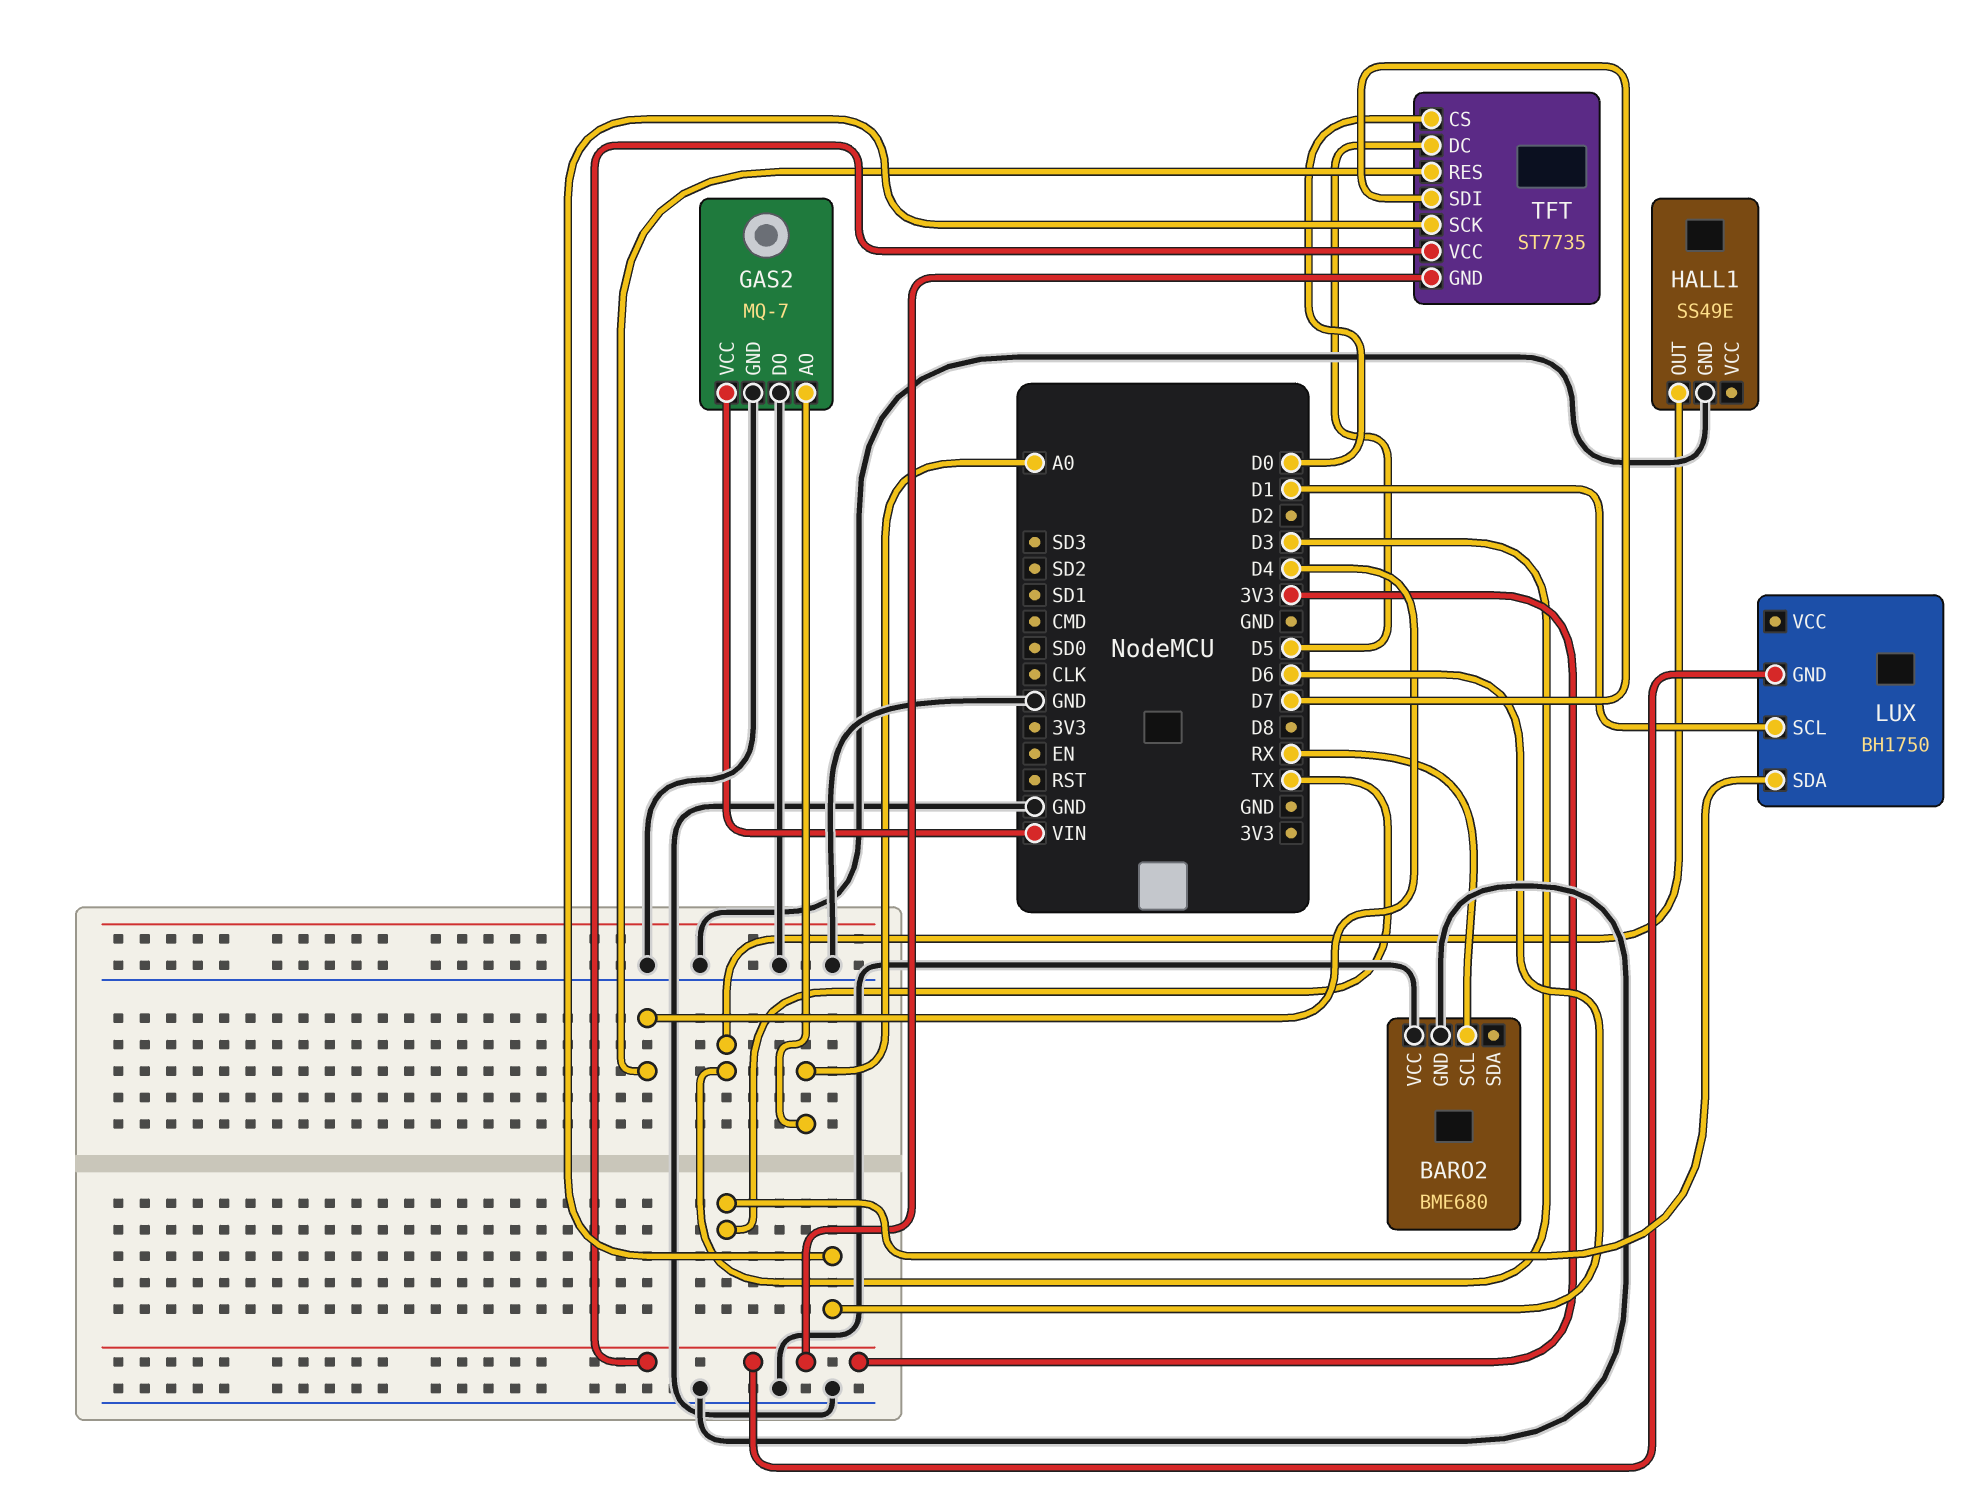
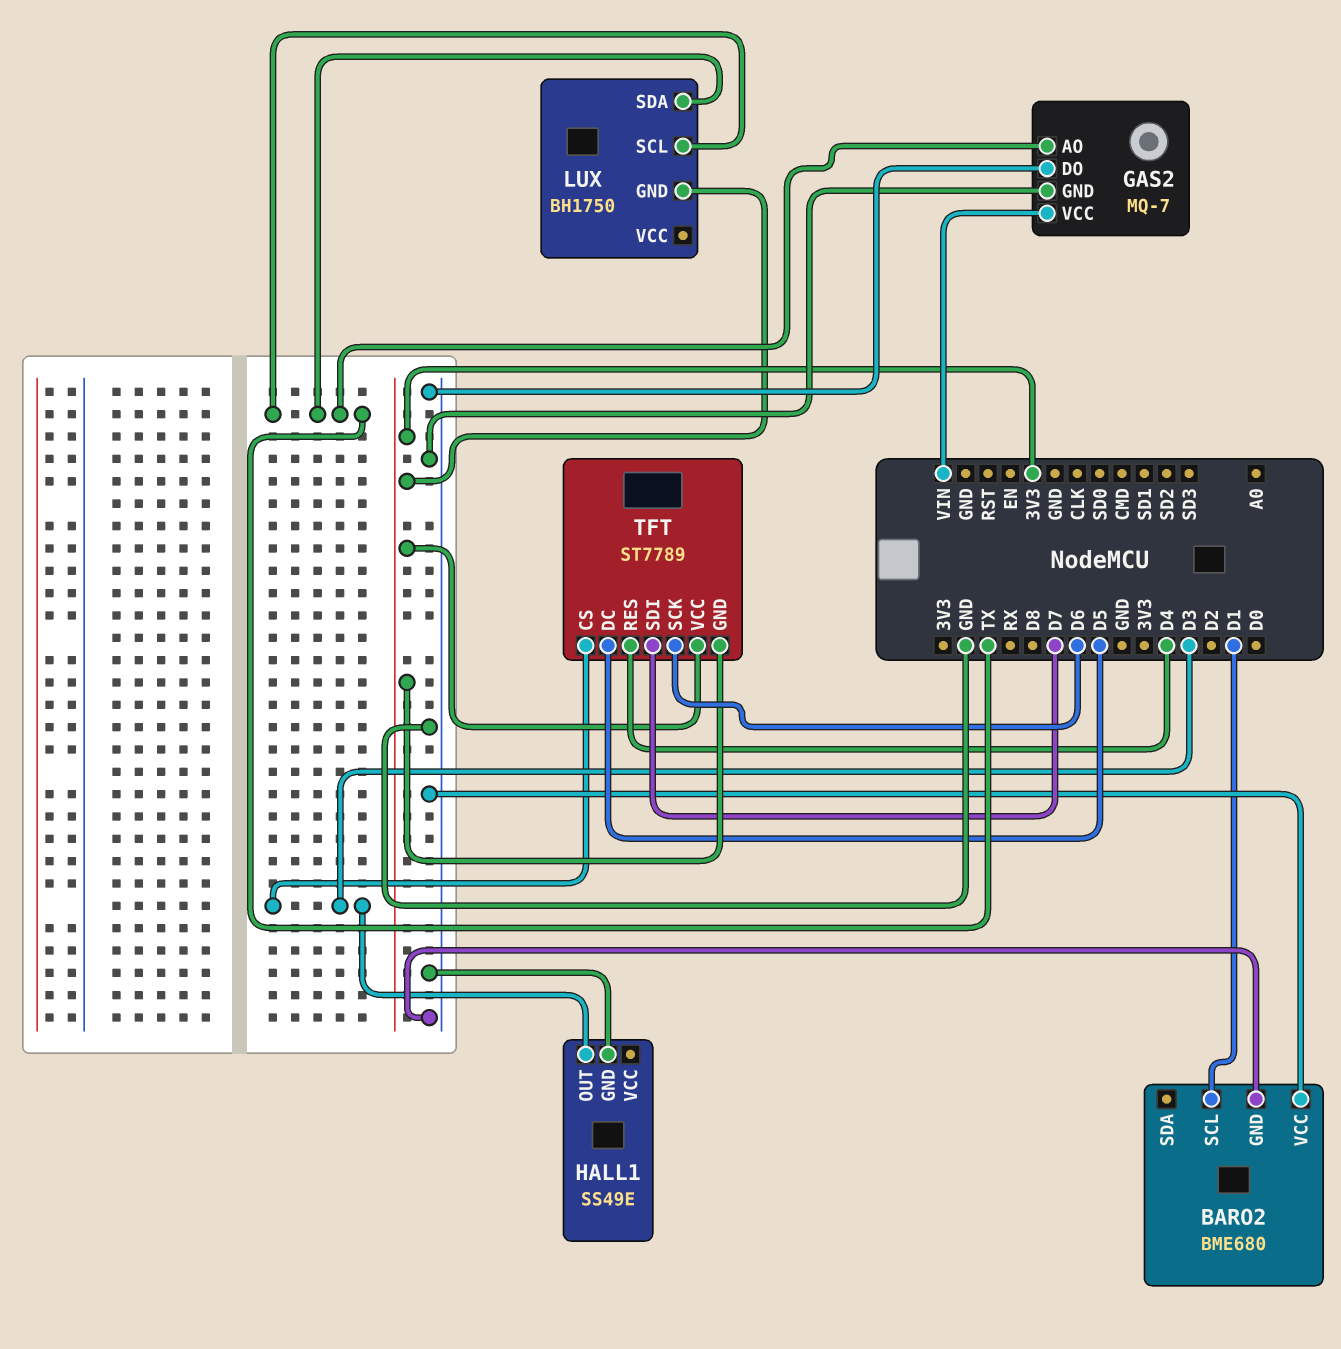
BARO2 pin SCL: RX -> D1
GAS2 pin AO: A0 -> TX
LUX pin SCL: D1 -> TX
TFT: ST7735 -> ST7789
TFT pin CS: D0 -> D3

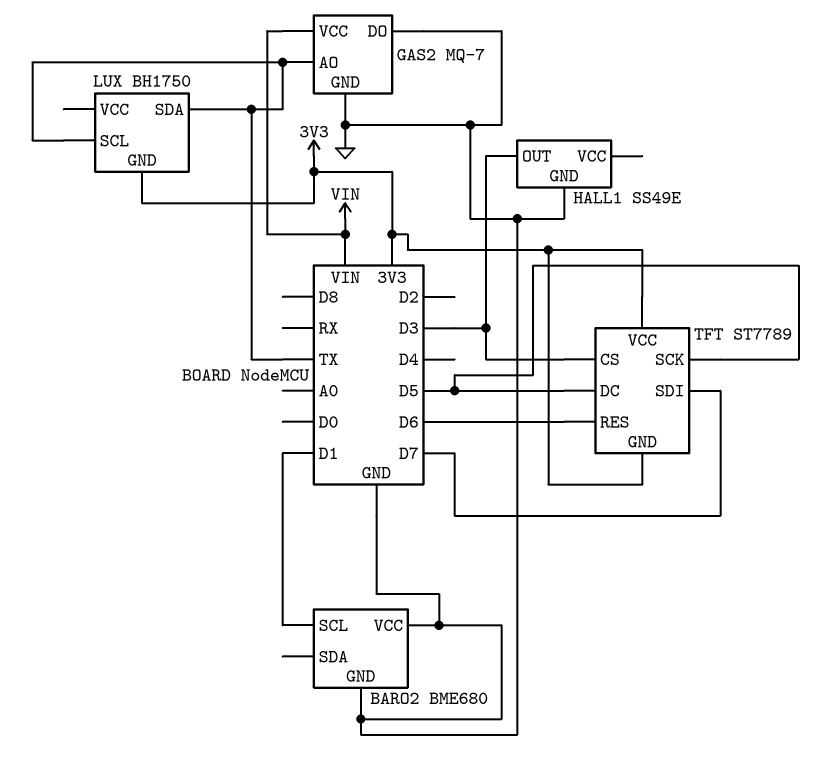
TFT pin RES: D4 -> D6
TFT pin SCK: D6 -> D5

